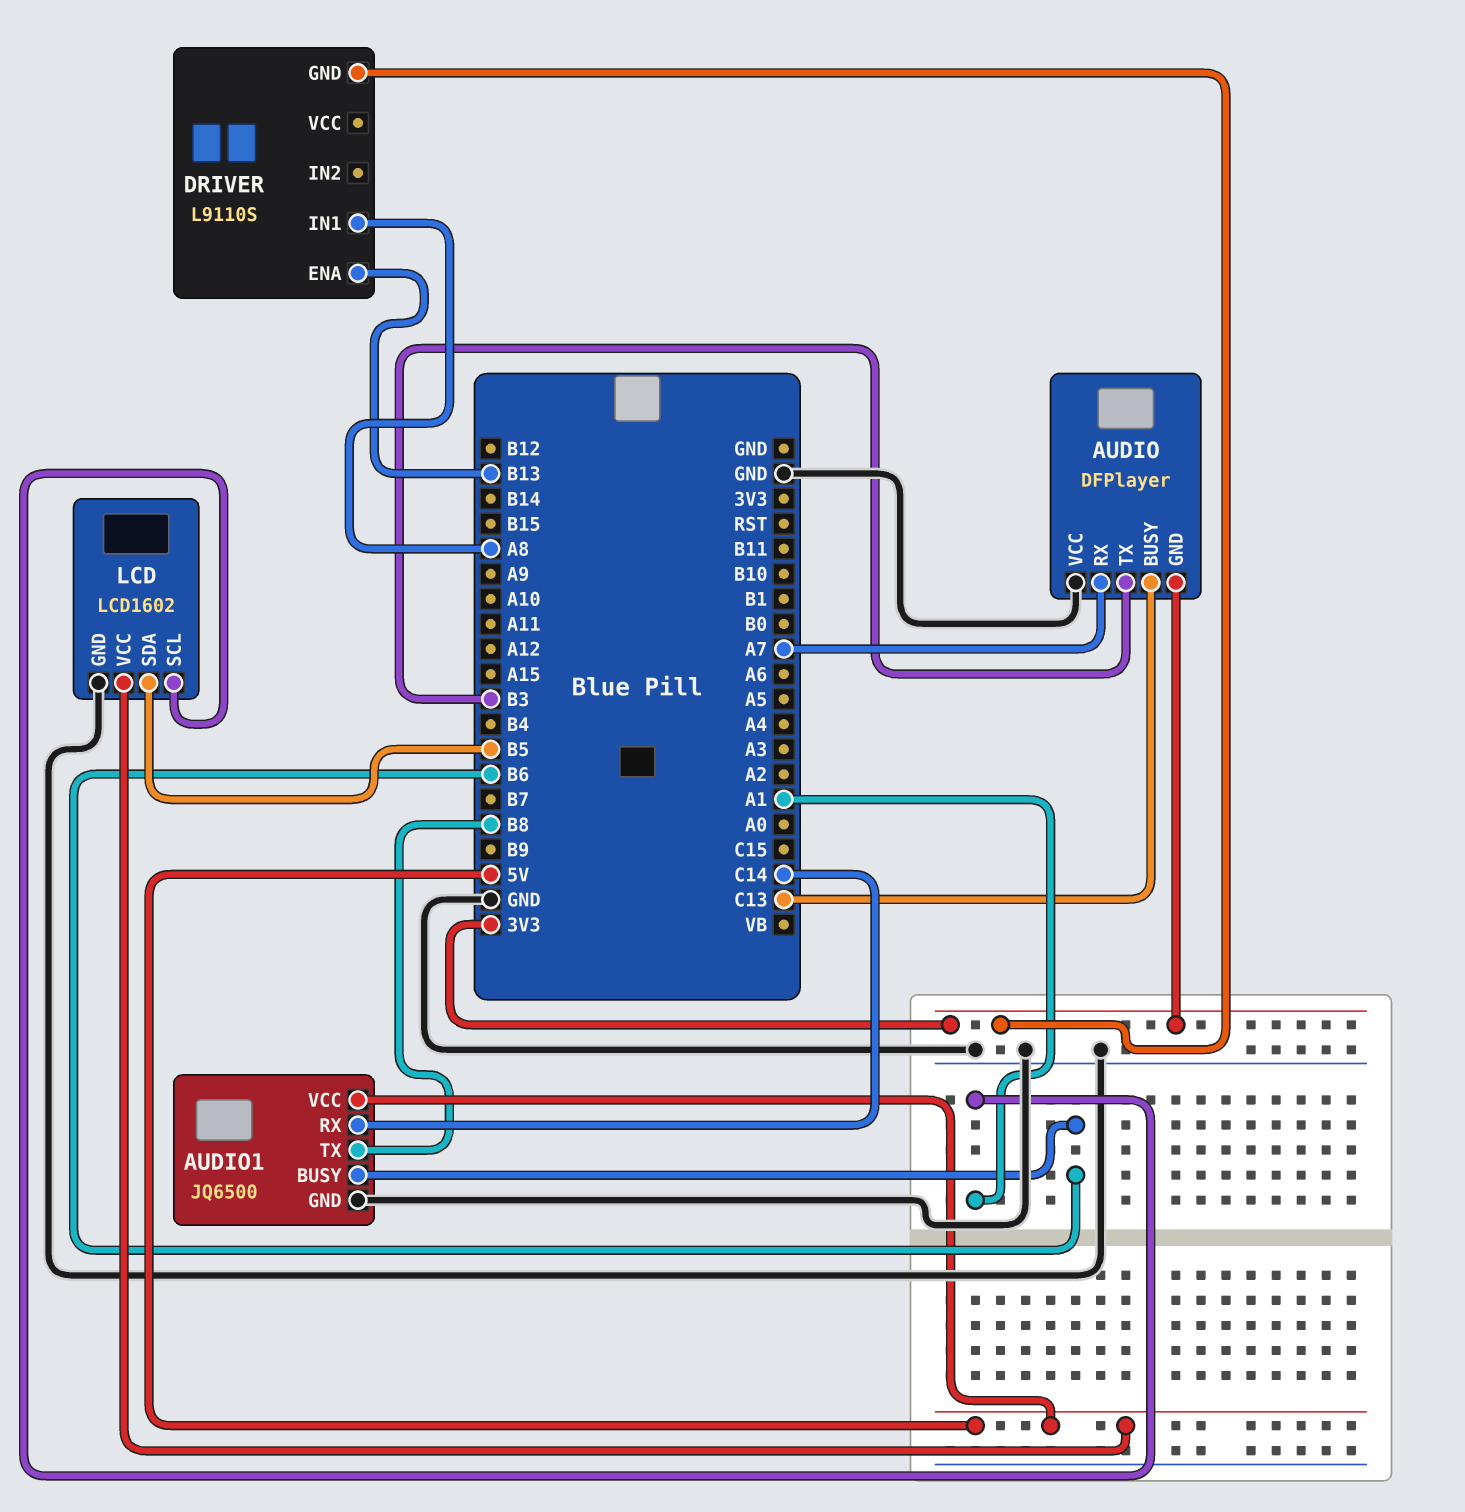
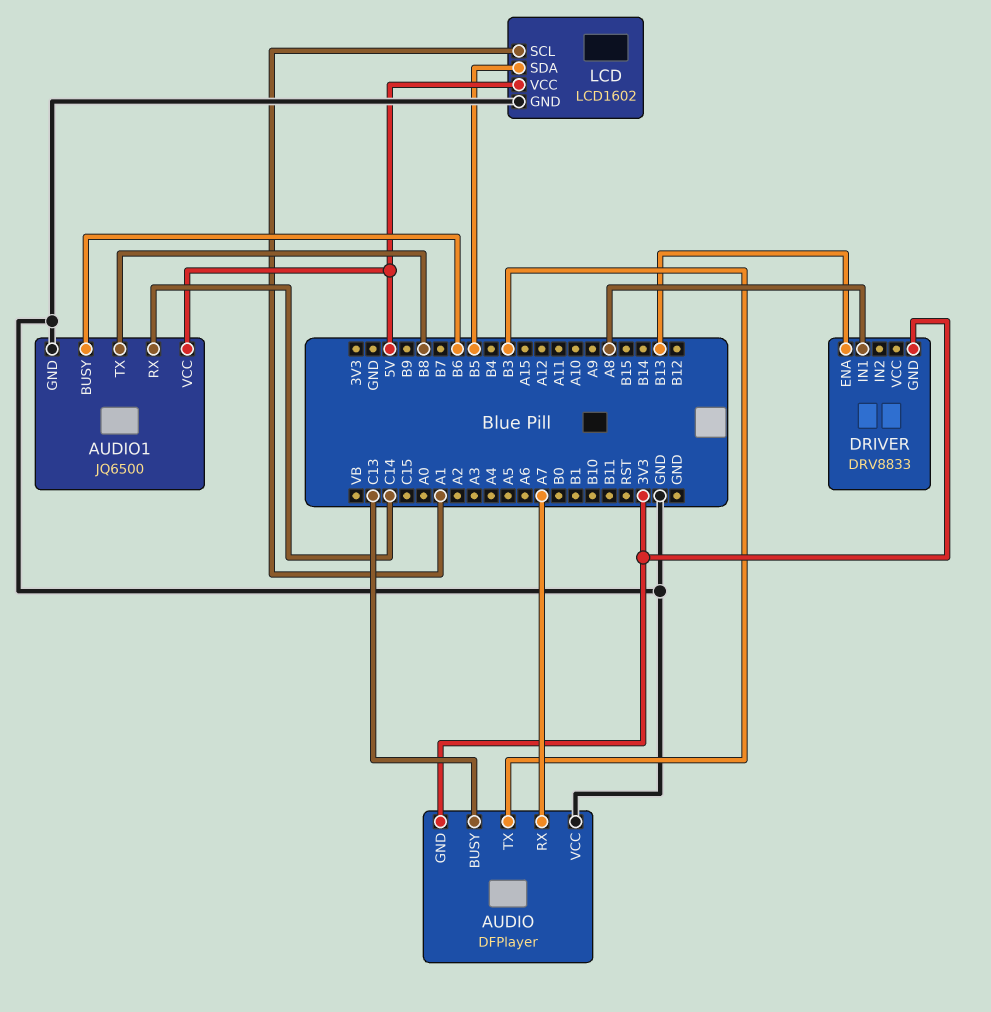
DRIVER: L9110S -> DRV8833

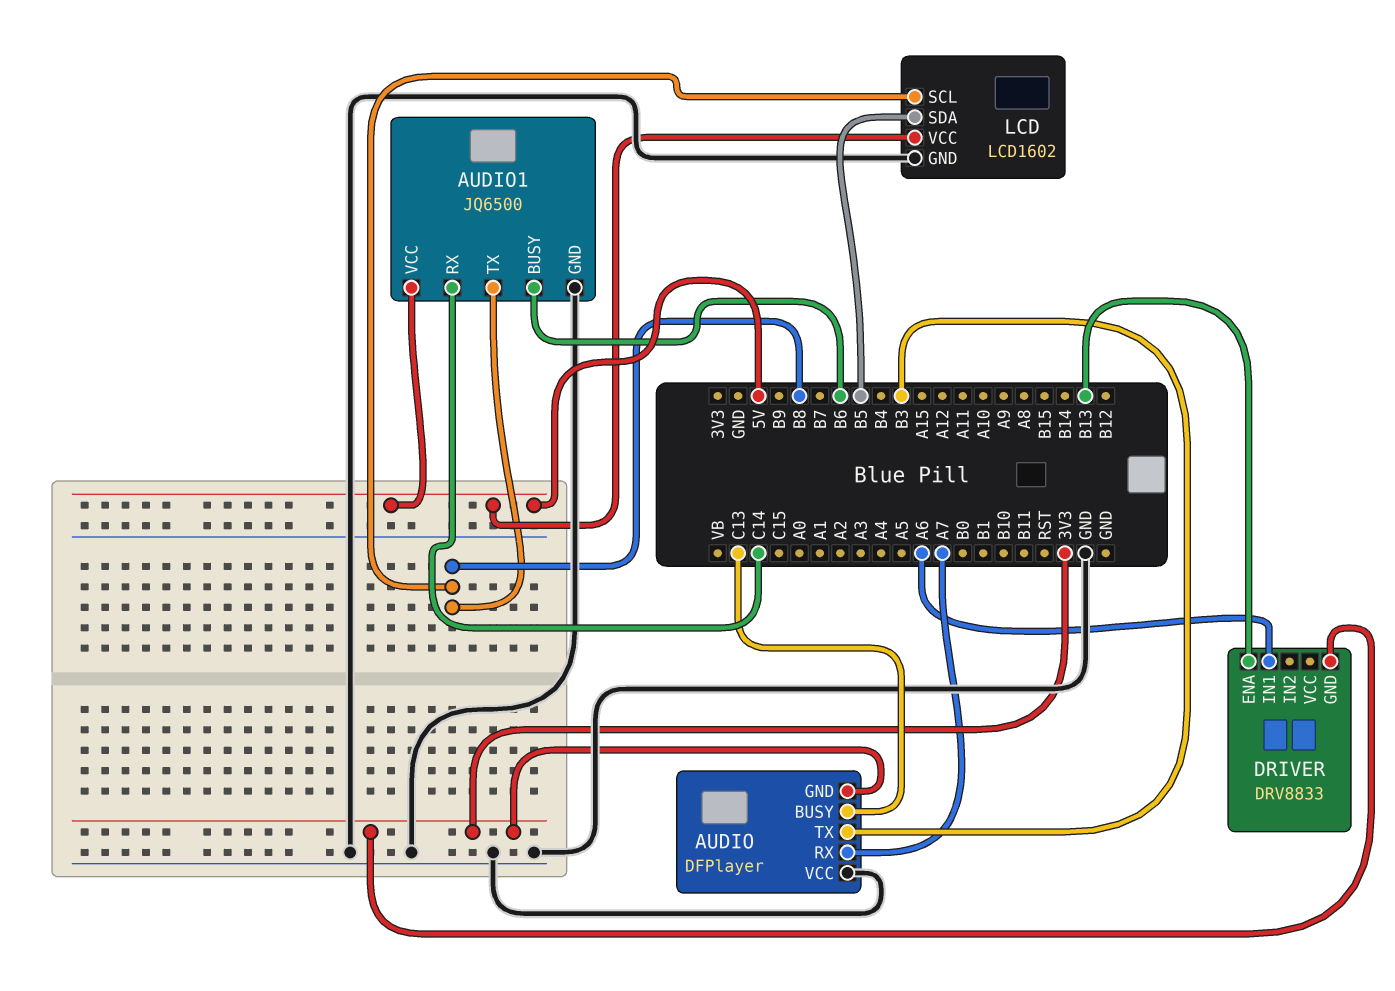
DRIVER pin IN1: A8 -> A6
LCD pin SCL: A1 -> B8

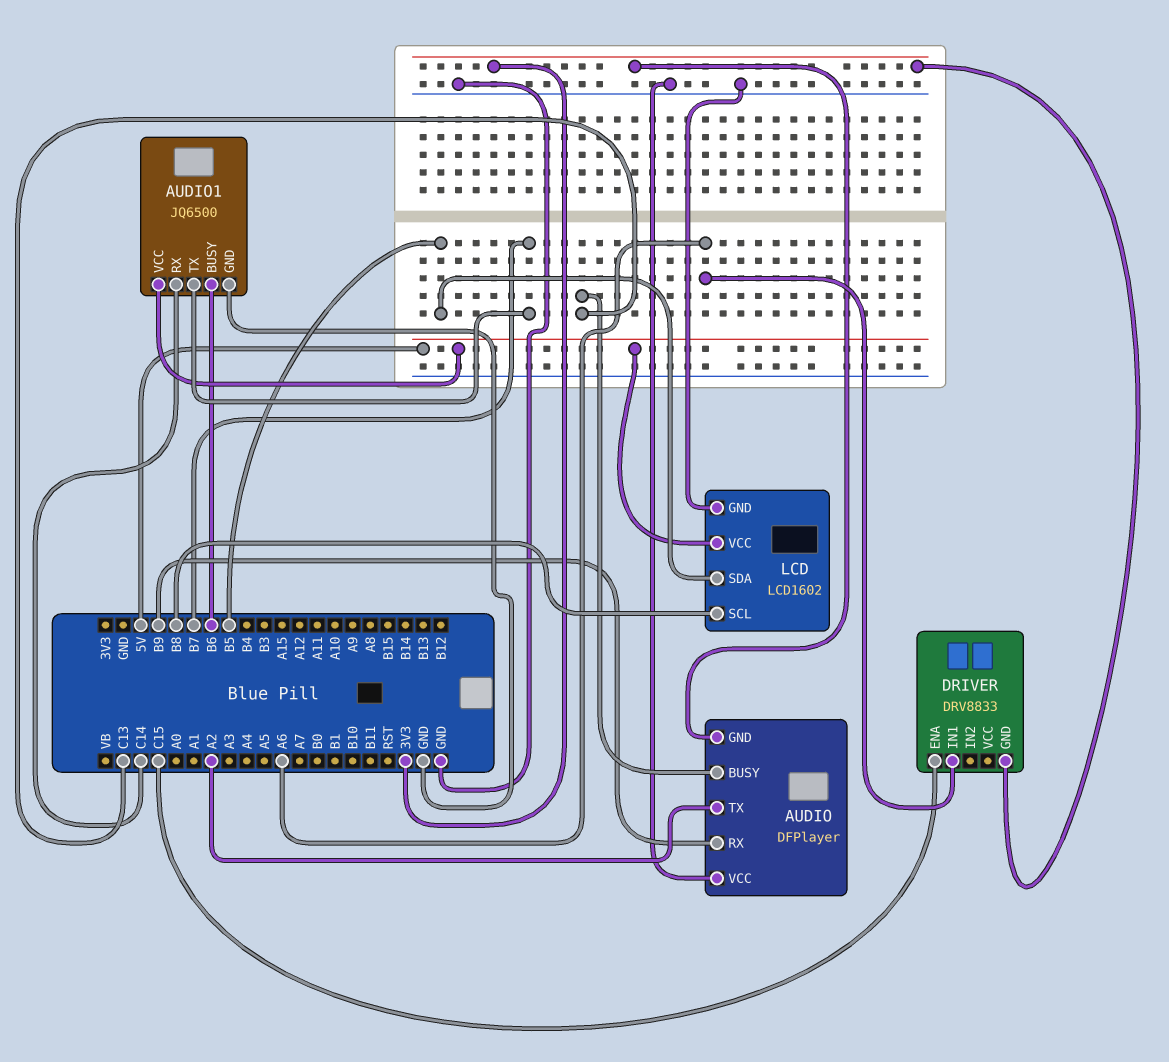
AUDIO pin RX: A7 -> B9
AUDIO pin TX: B3 -> A2
AUDIO1 pin TX: B8 -> B7
DRIVER pin ENA: B13 -> C15

